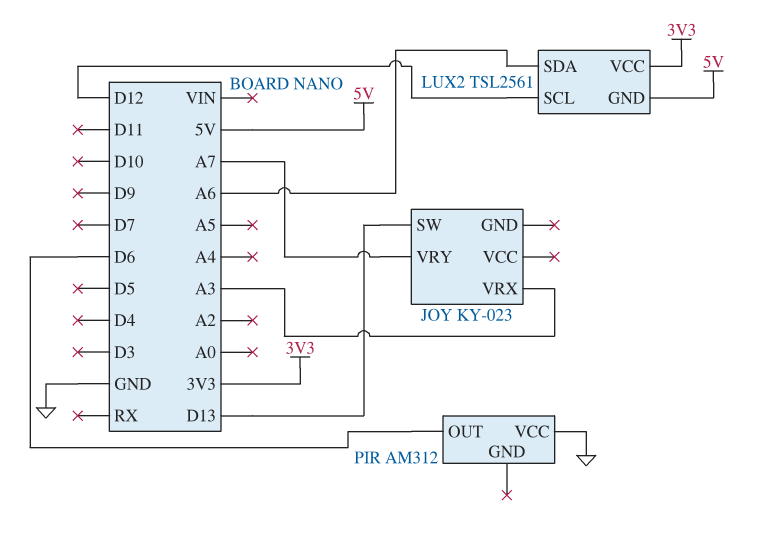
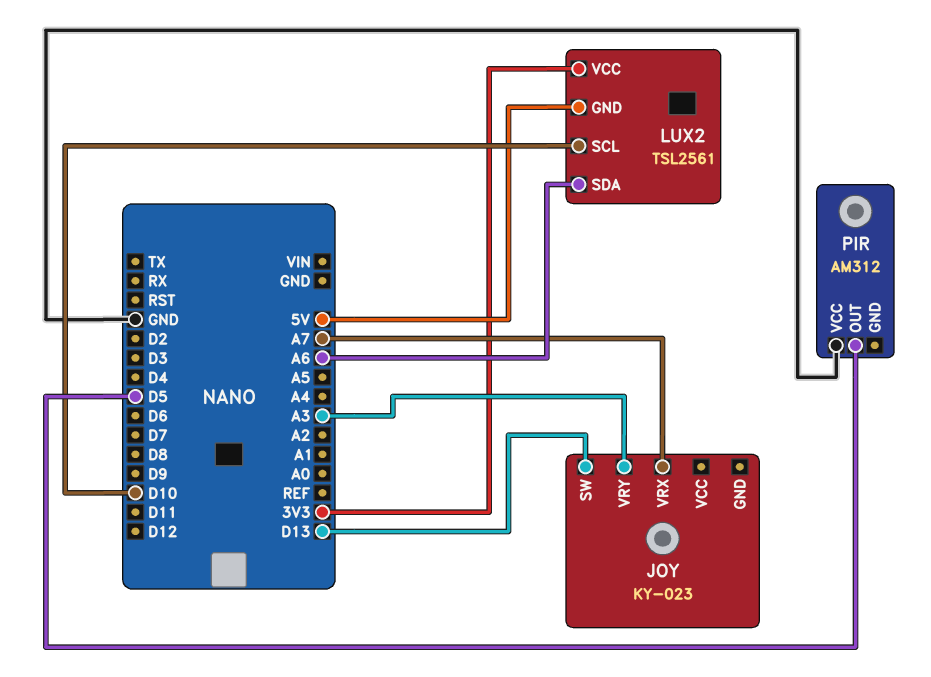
JOY pin VRX: A3 -> A7
JOY pin VRY: A7 -> A3
LUX2 pin SCL: D12 -> D10
PIR pin OUT: D6 -> D5

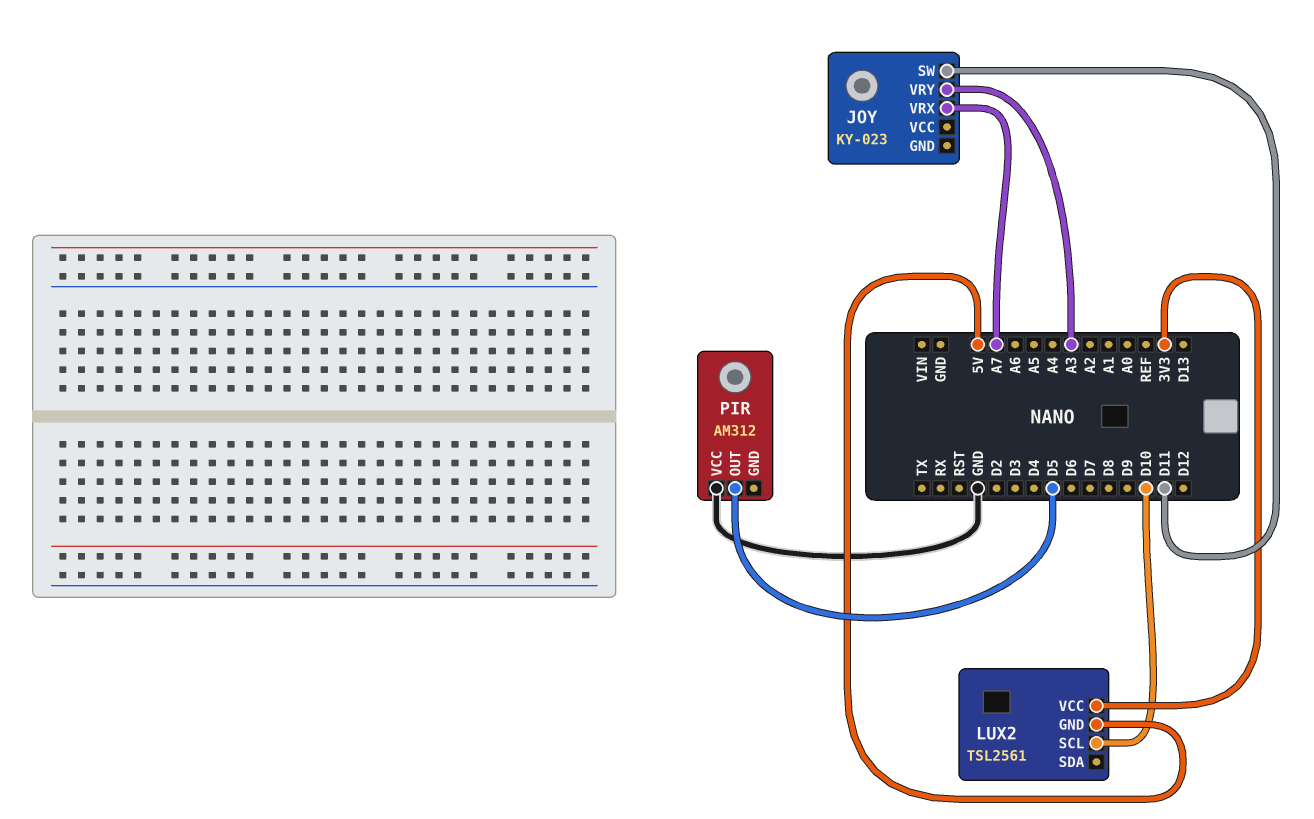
JOY pin SW: D13 -> D11
LUX2 pin SDA: A6 -> none

